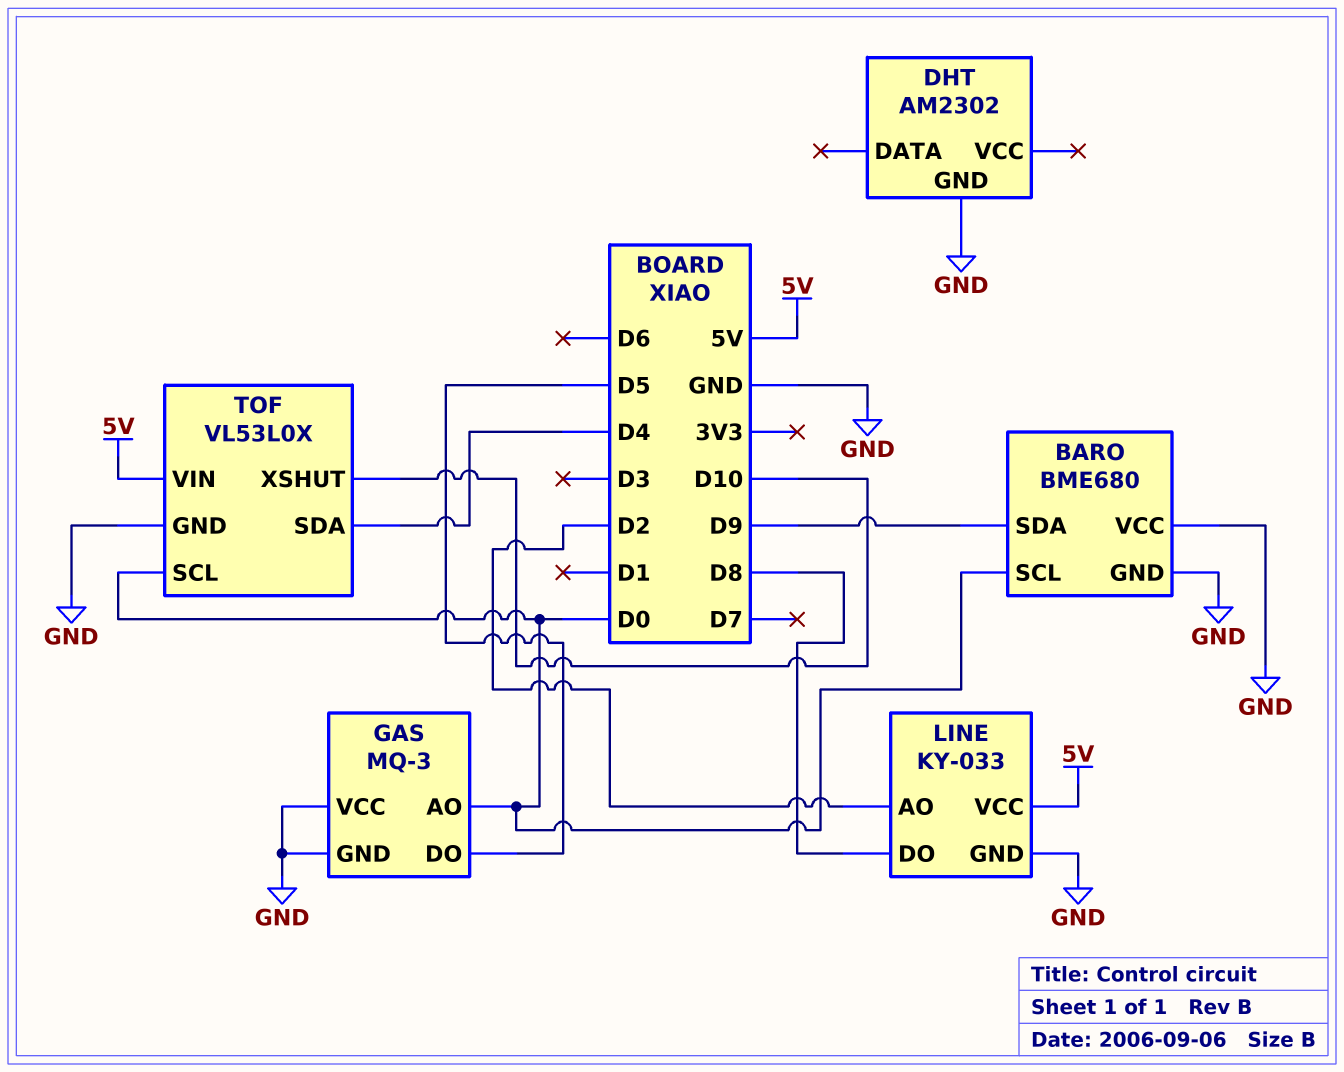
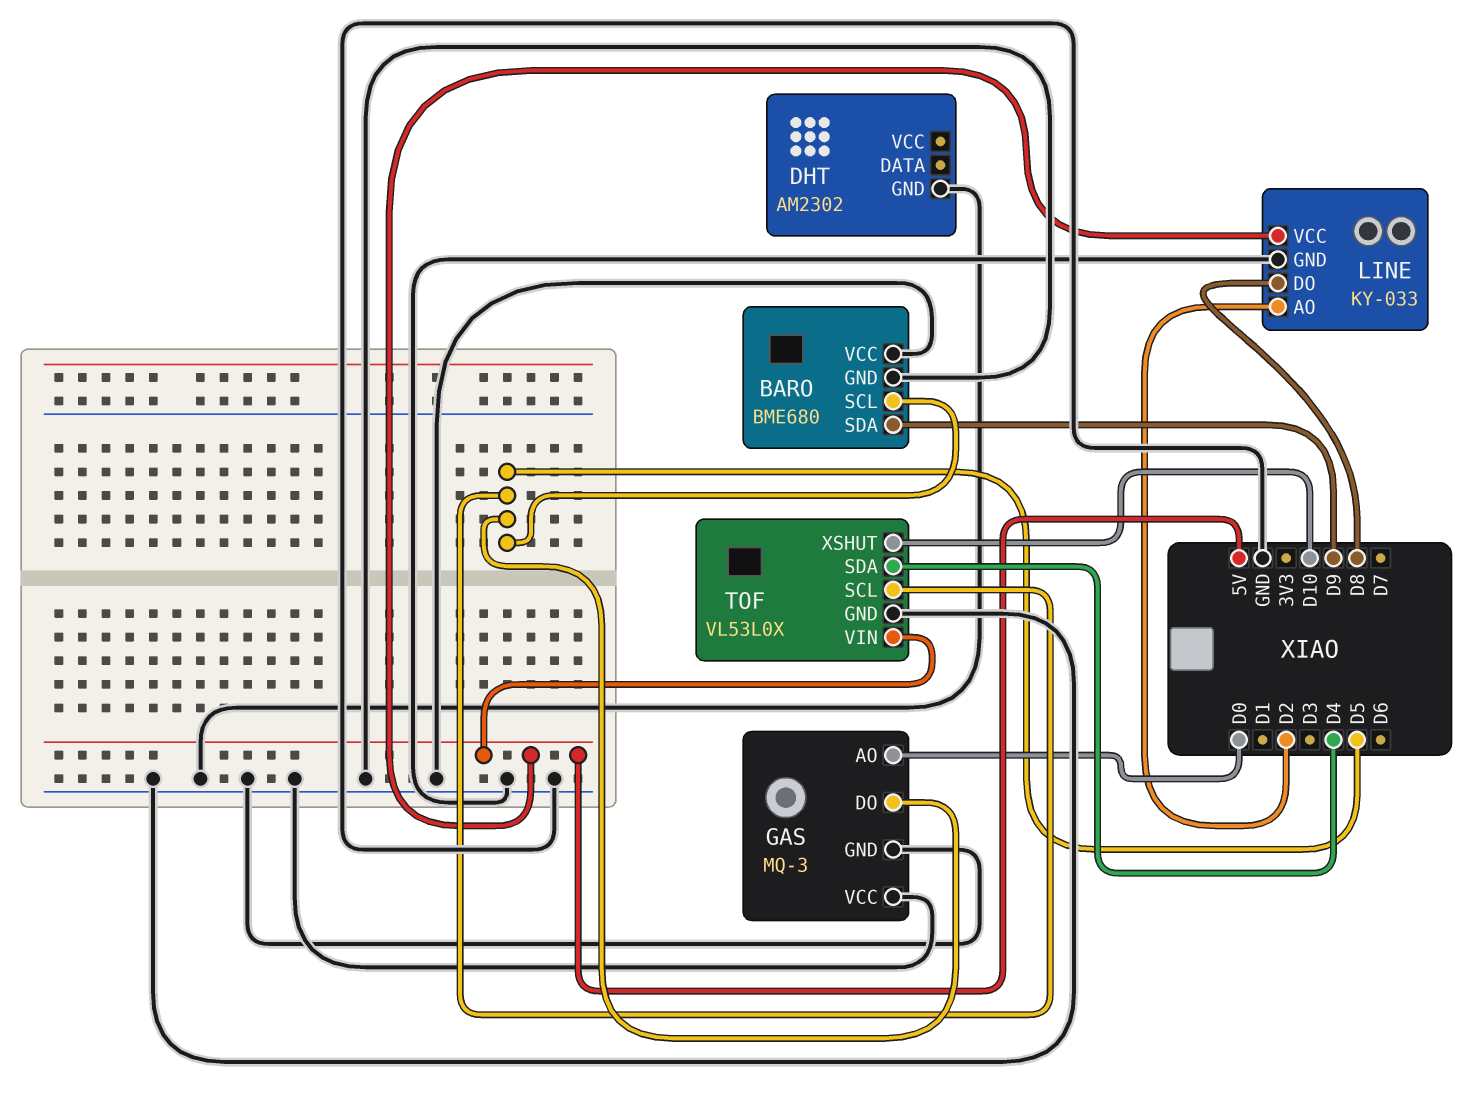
BARO pin SCL: D0 -> D5
TOF pin SCL: D0 -> D5

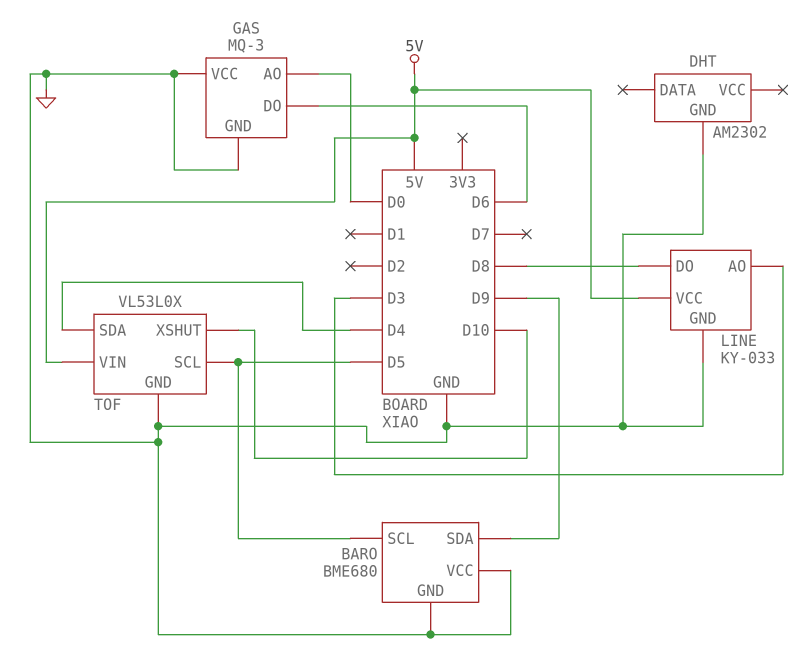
GAS pin DO: D5 -> D6
LINE pin AO: D2 -> D3

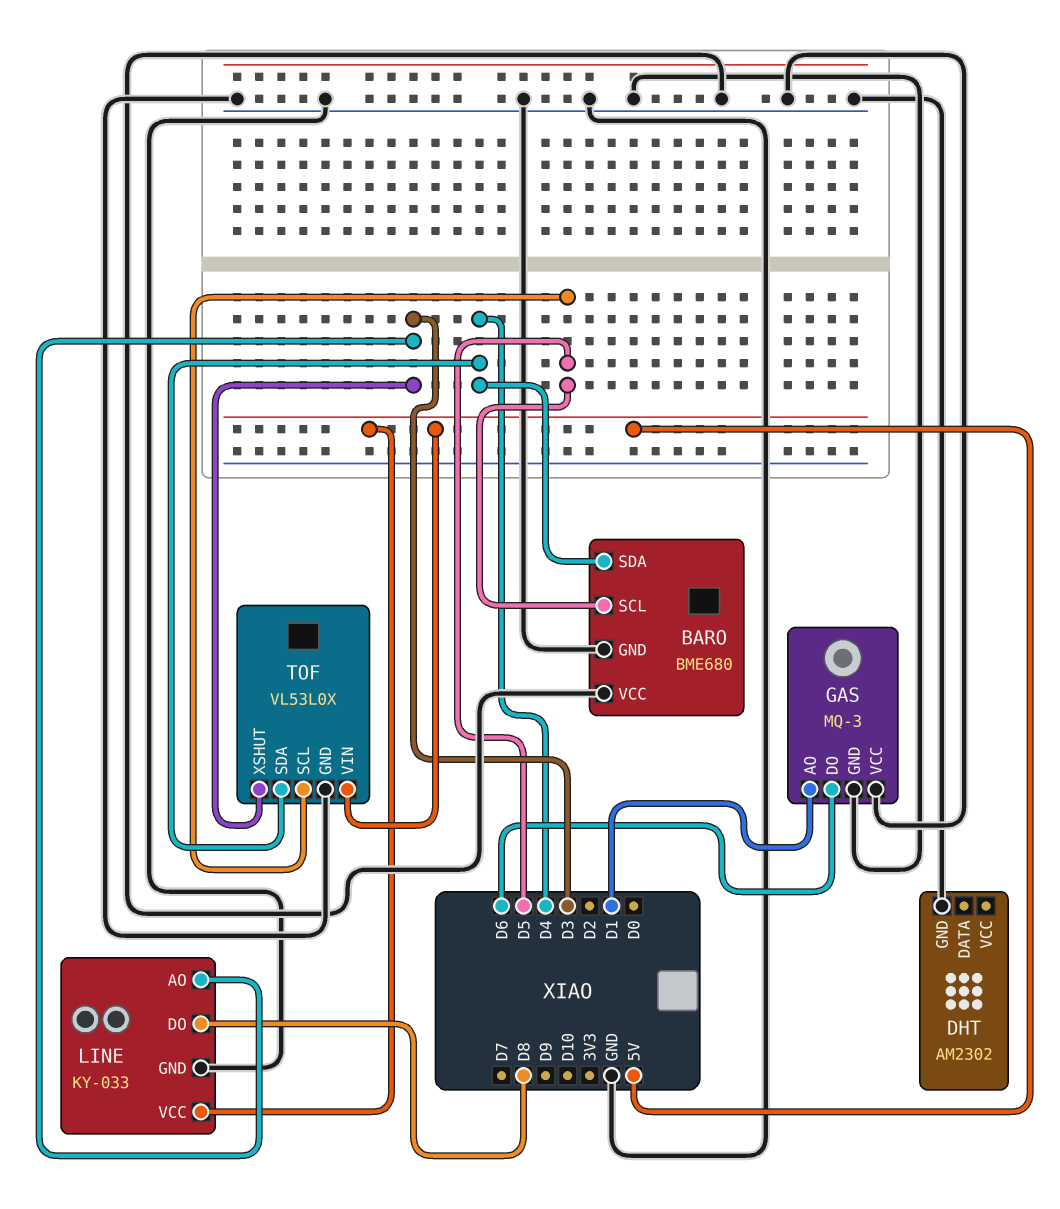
BARO pin SDA: D9 -> D4
GAS pin AO: D0 -> D1
TOF pin XSHUT: D10 -> D3

